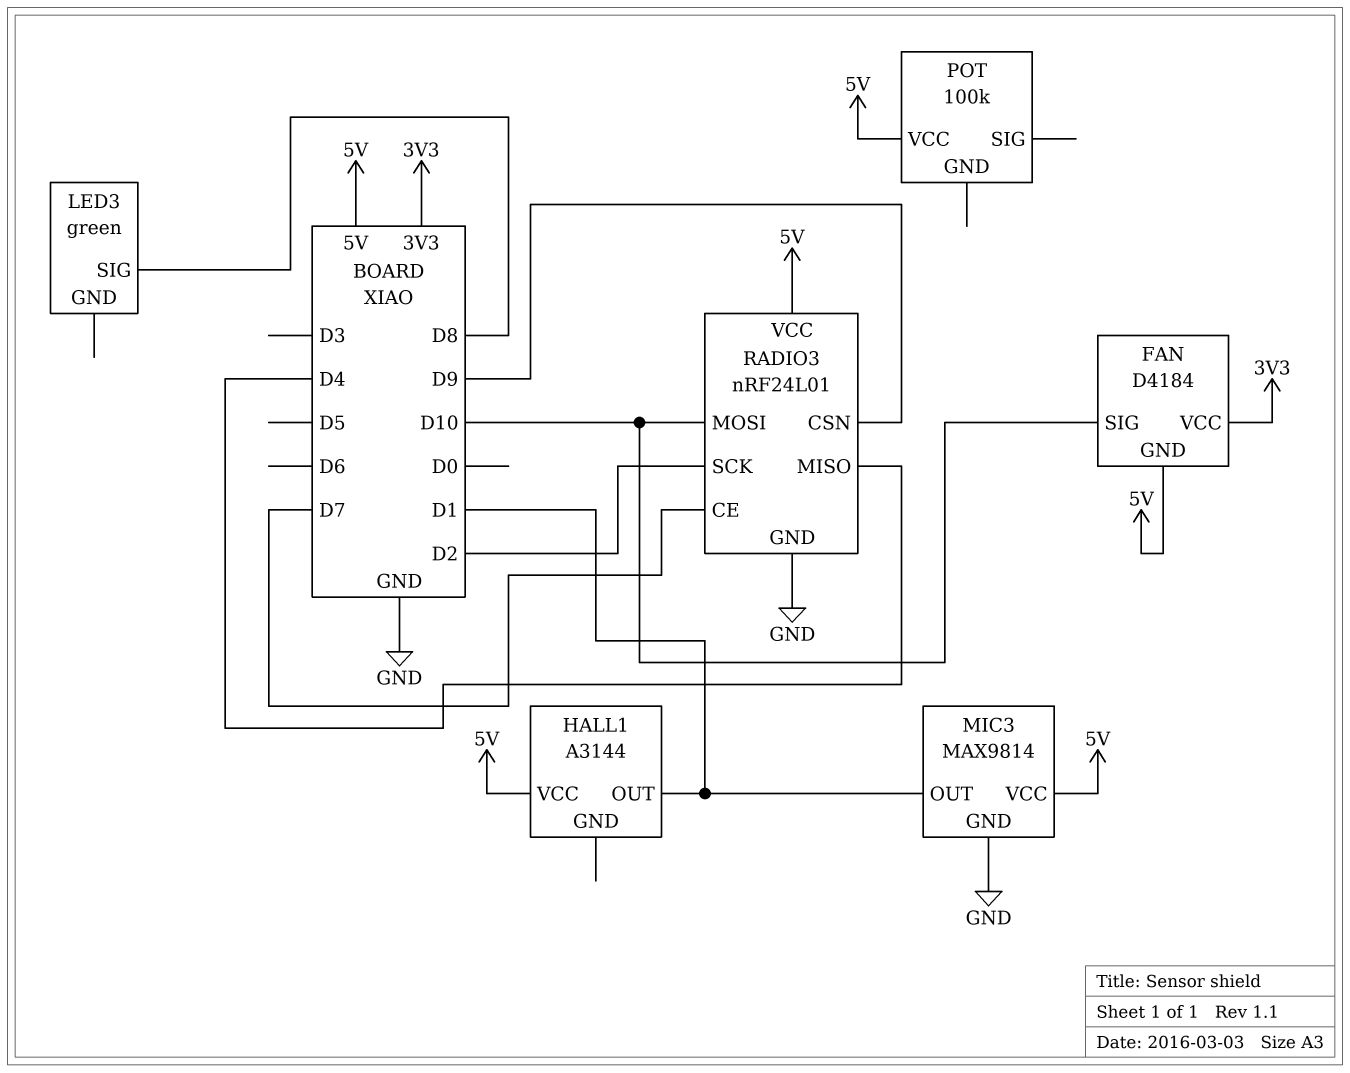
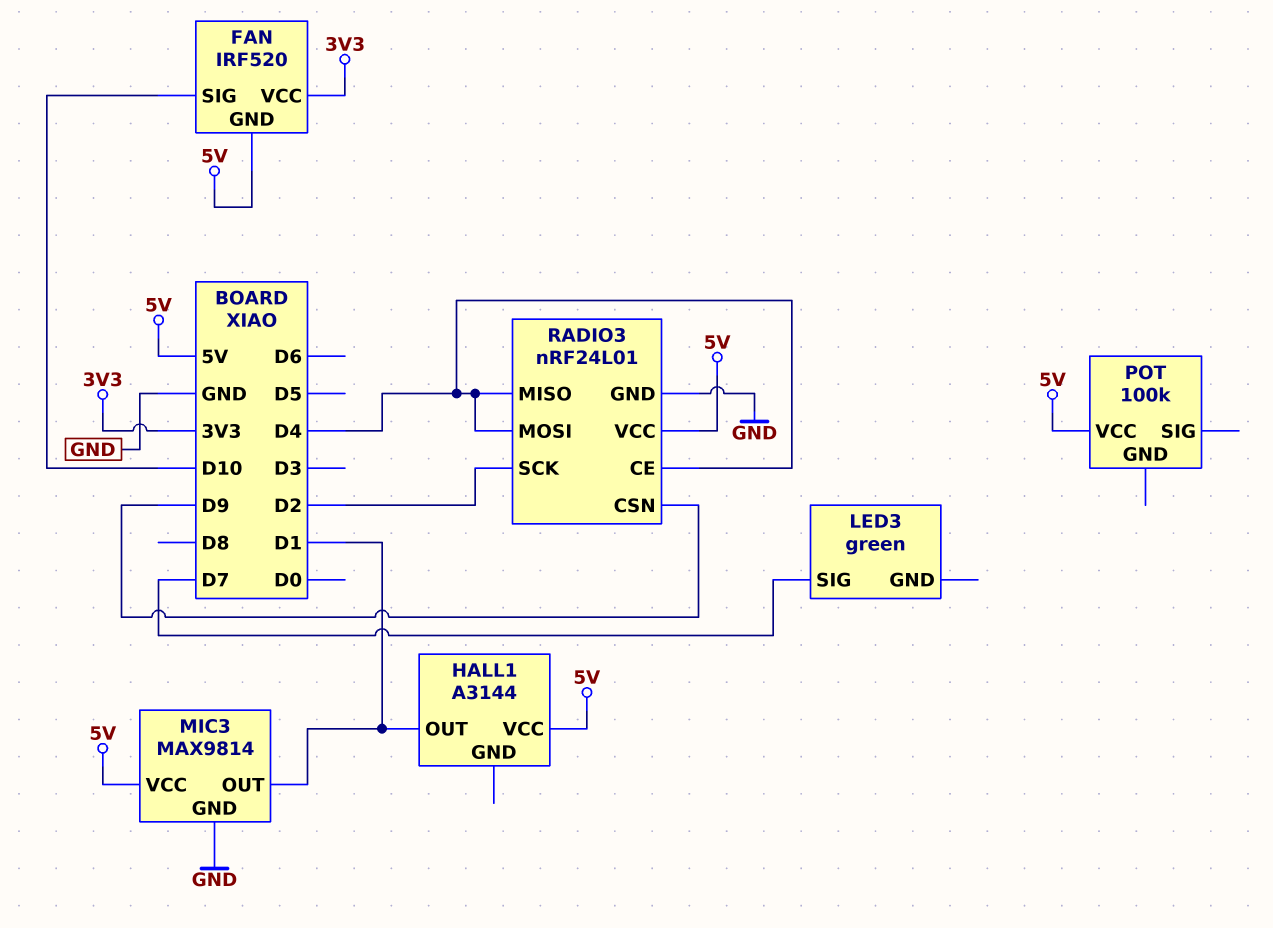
FAN: D4184 -> IRF520
LED3 pin SIG: D8 -> D7
RADIO3 pin CE: D7 -> D4
RADIO3 pin MOSI: D10 -> D4

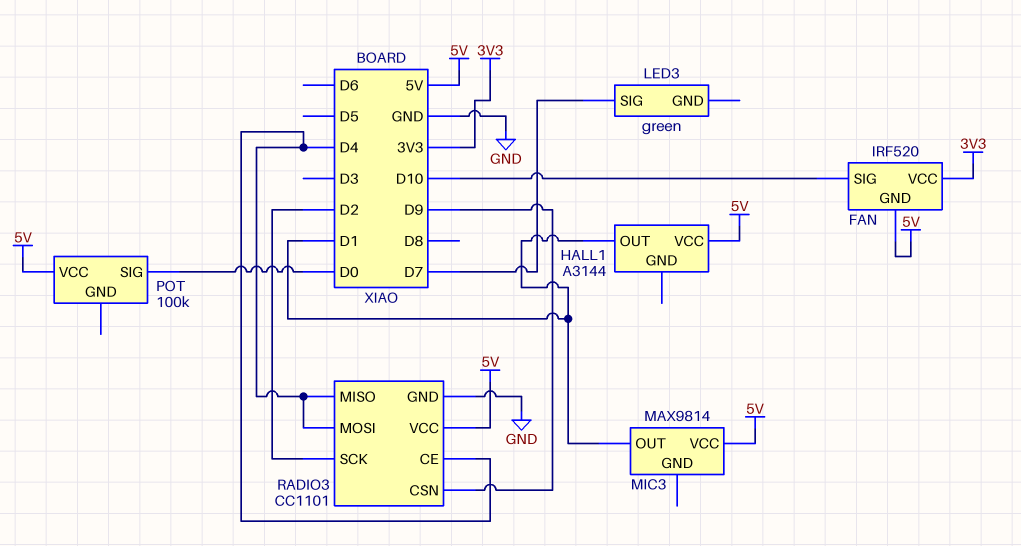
MIC3 pin GND: GND -> none
POT pin SIG: none -> D0
RADIO3: nRF24L01 -> CC1101

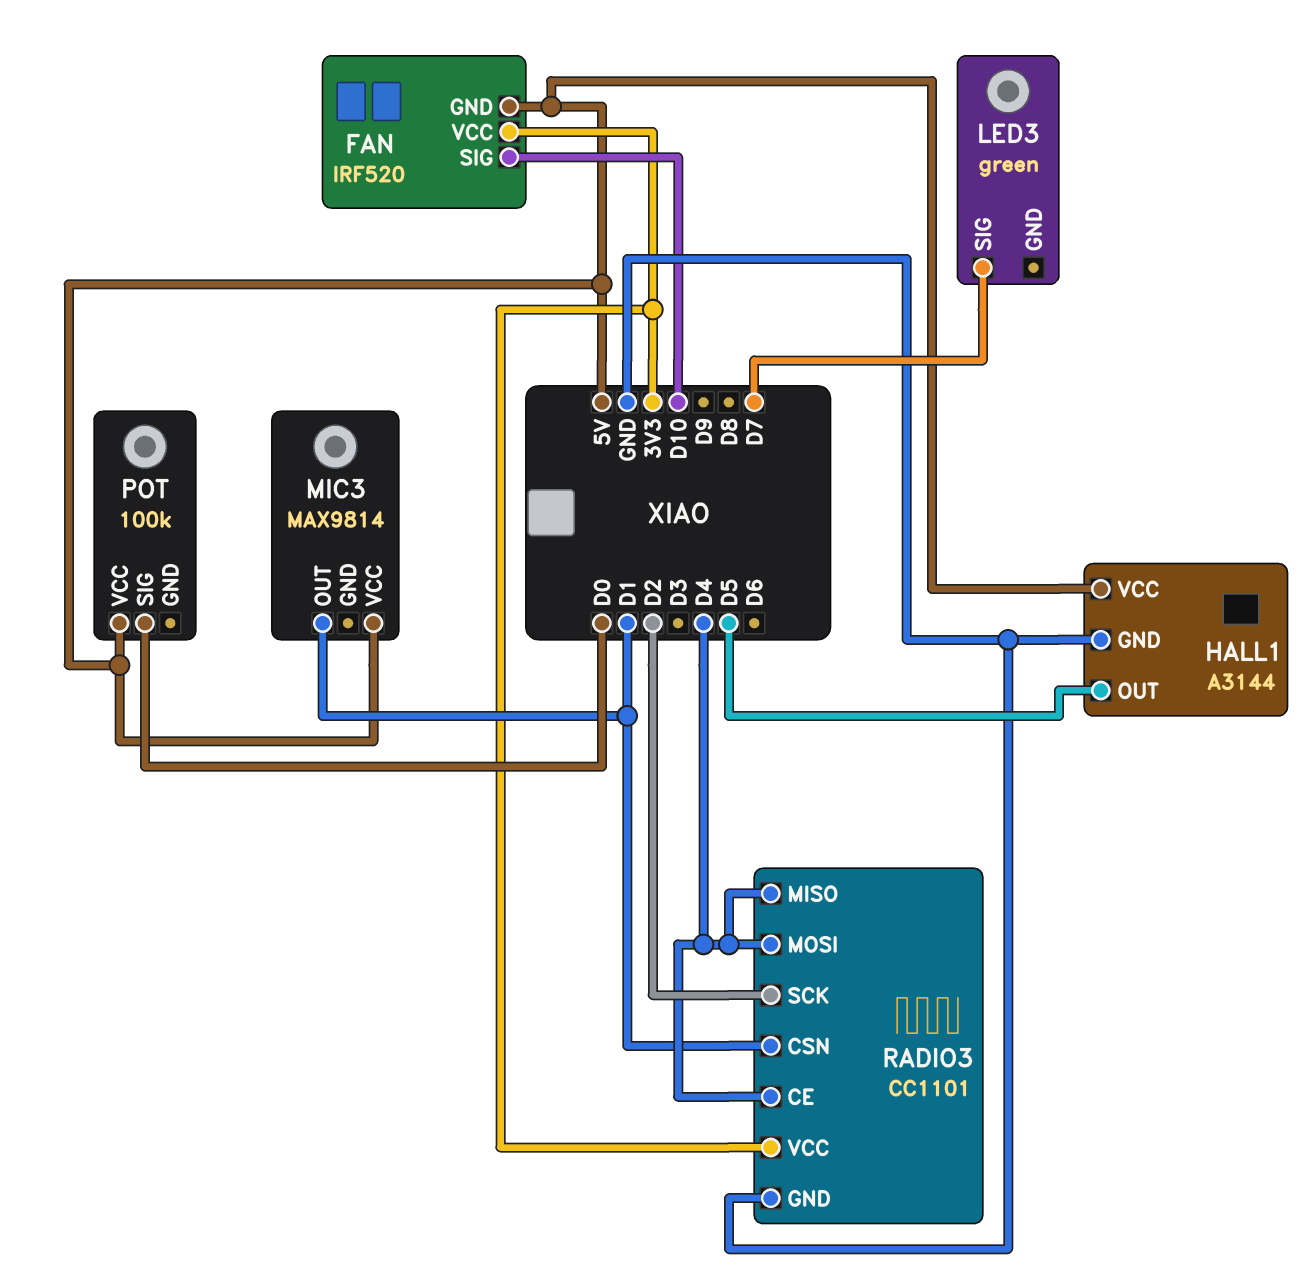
HALL1 pin GND: none -> GND
HALL1 pin OUT: D1 -> D5
RADIO3 pin CSN: D9 -> D1
RADIO3 pin VCC: 5V -> 3V3

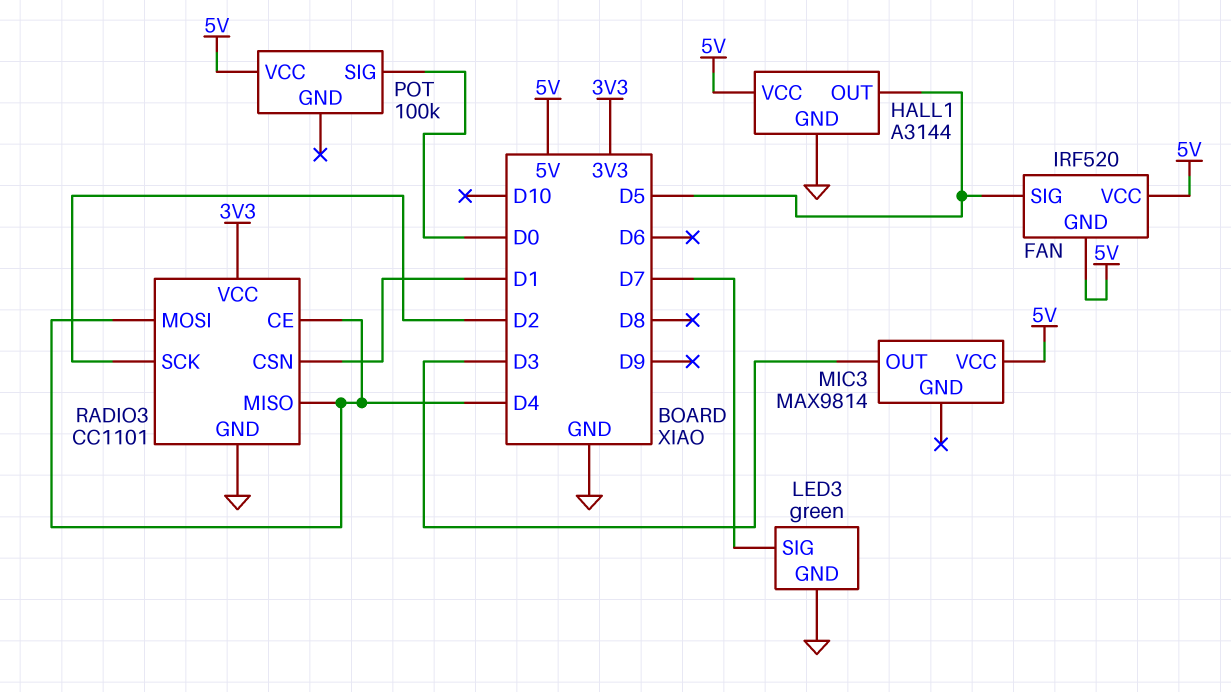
FAN pin SIG: D10 -> D5
FAN pin VCC: 3V3 -> 5V
LED3 pin GND: none -> GND
MIC3 pin OUT: D1 -> D3

